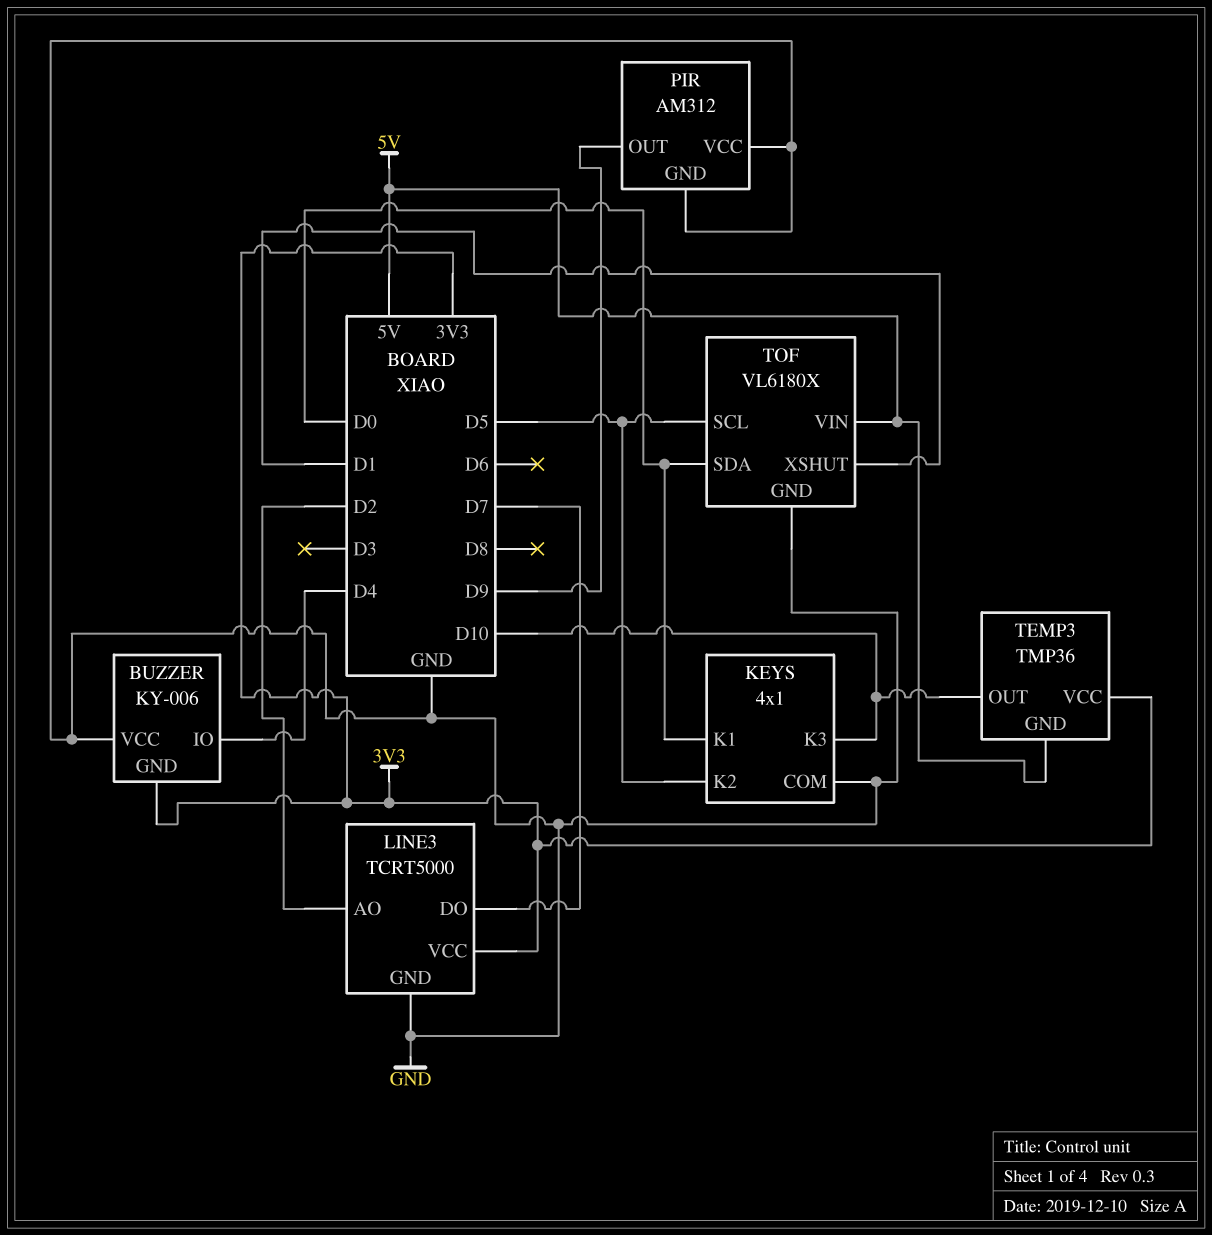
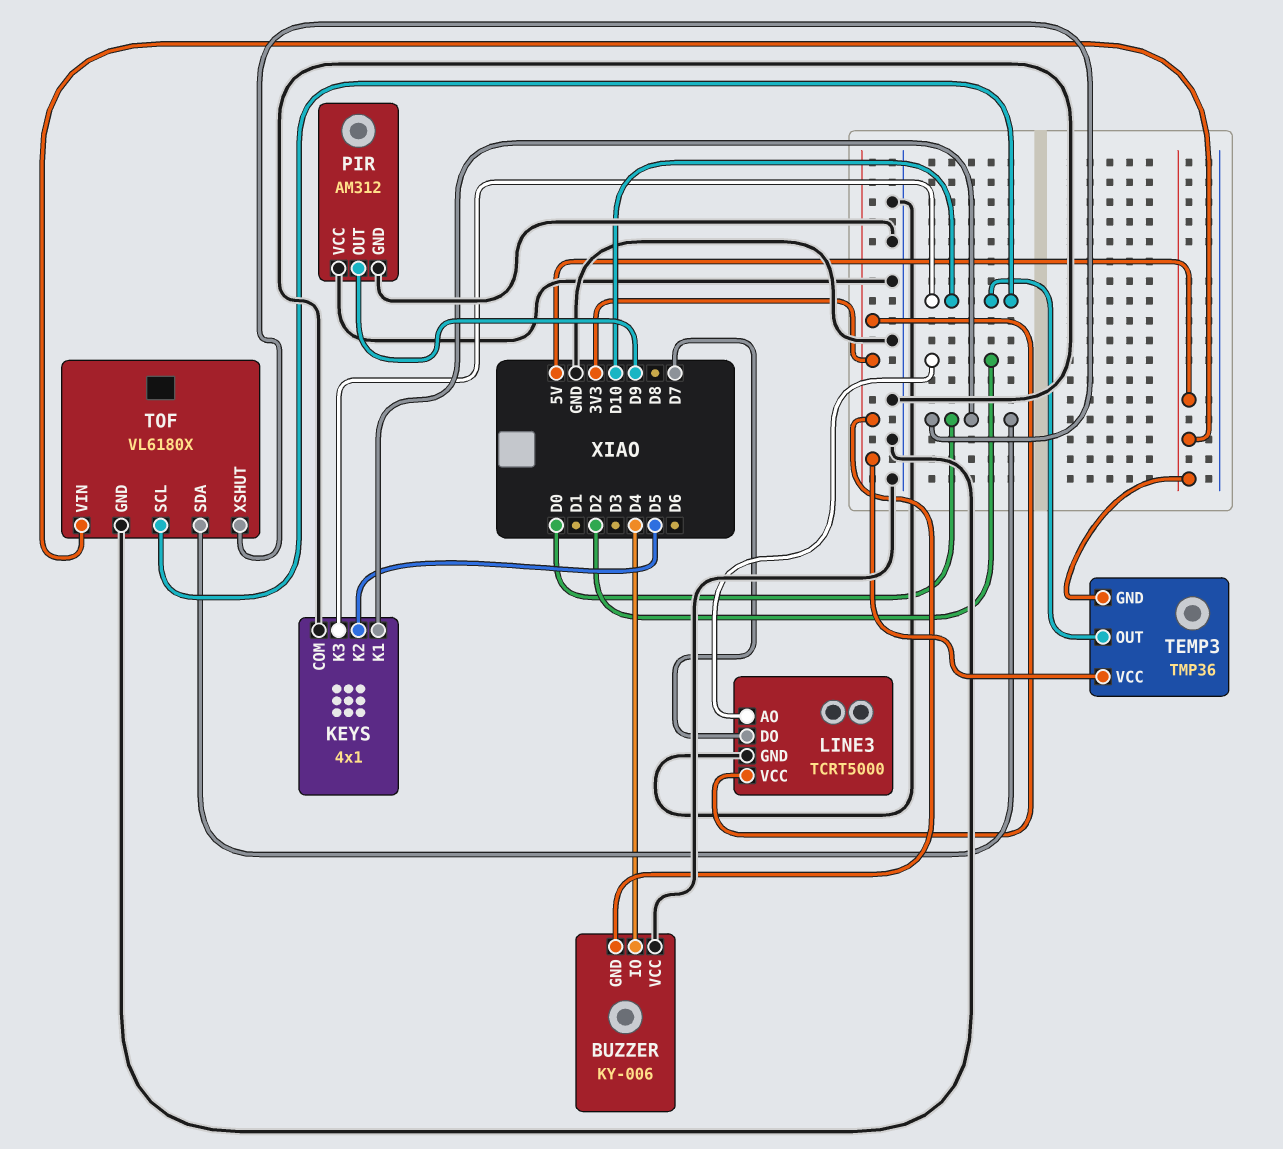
TOF pin SCL: D5 -> D10
TOF pin XSHUT: D1 -> D0

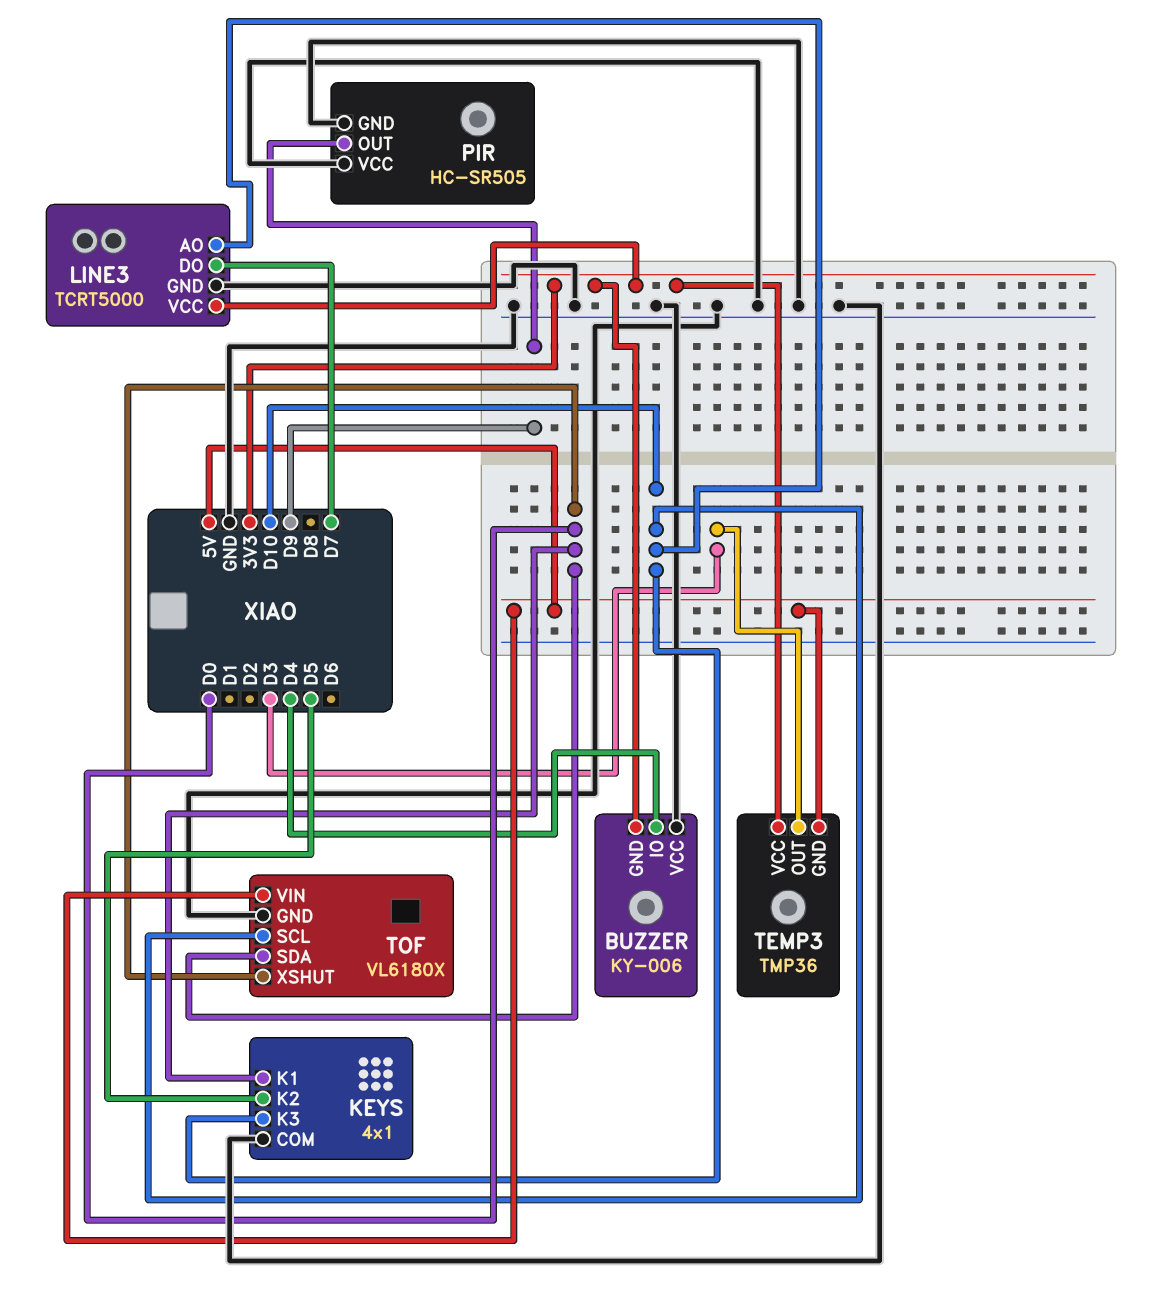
LINE3 pin AO: D2 -> D10
PIR: AM312 -> HC-SR505
TEMP3 pin OUT: D10 -> D3

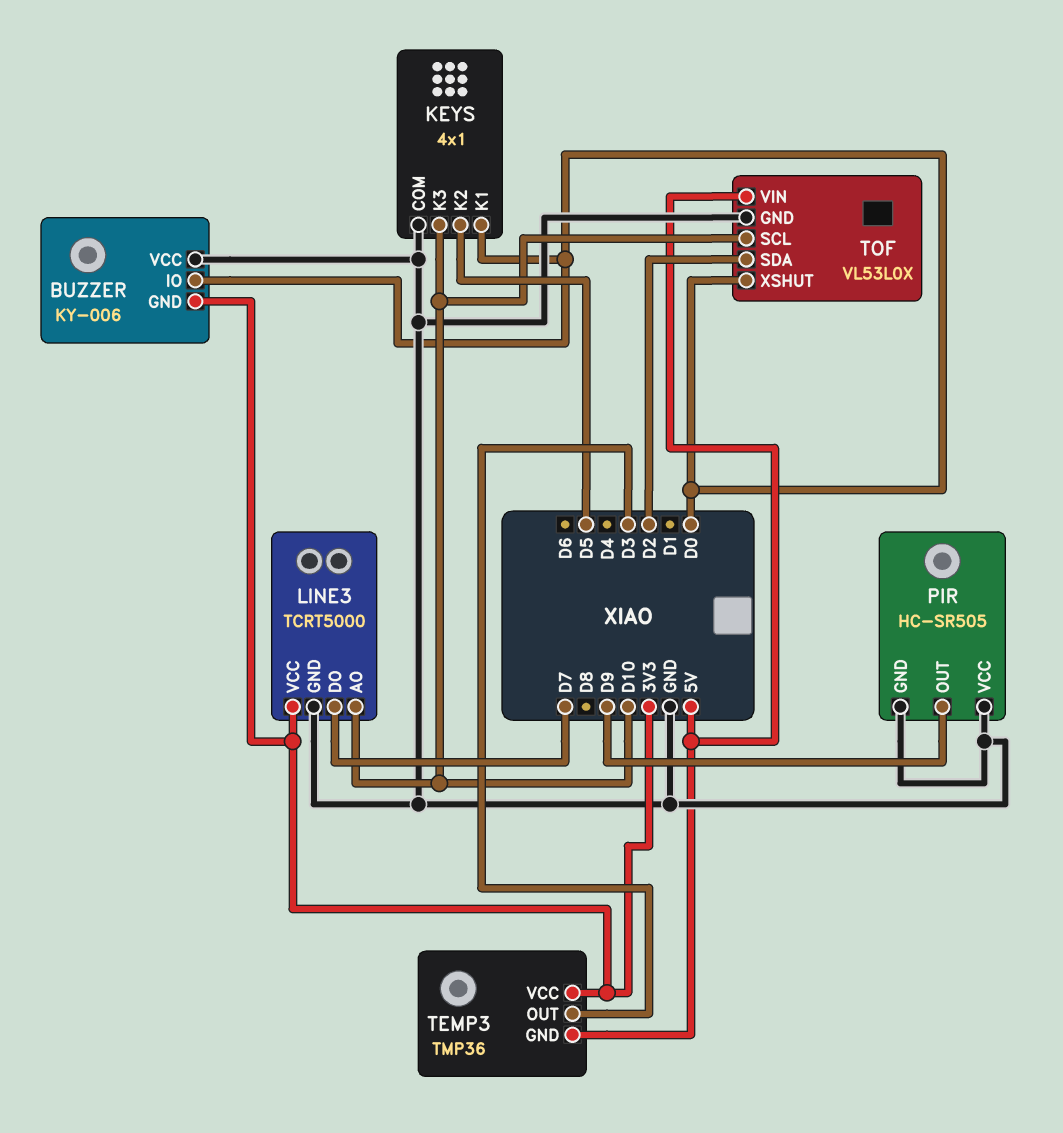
BUZZER pin IO: D4 -> D0
TOF: VL6180X -> VL53L0X
TOF pin SDA: D0 -> D2

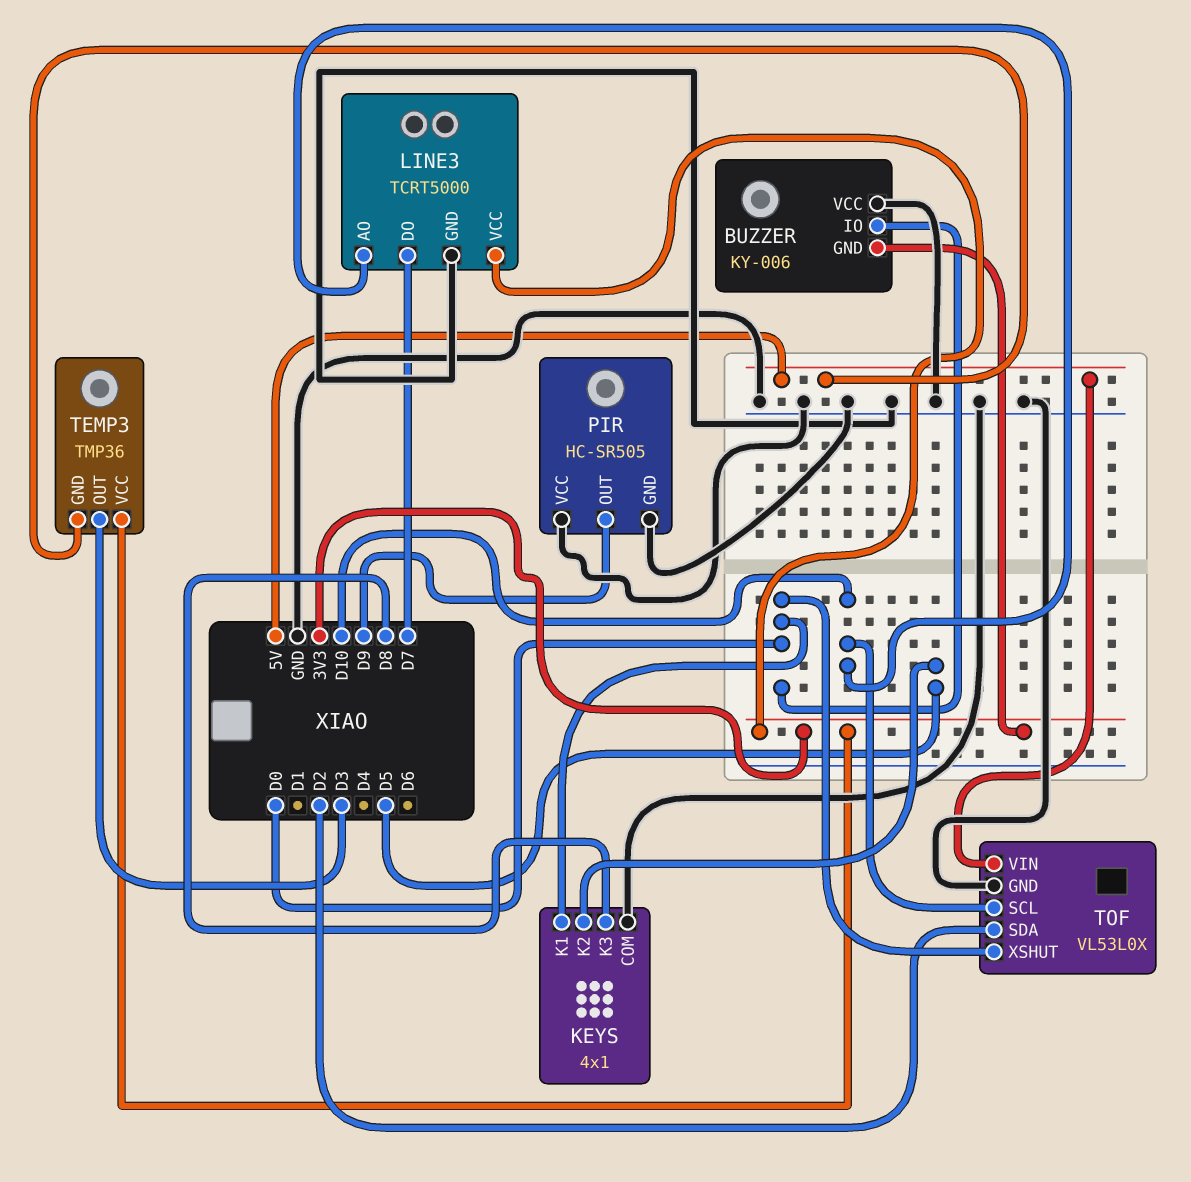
KEYS pin K3: D10 -> D8

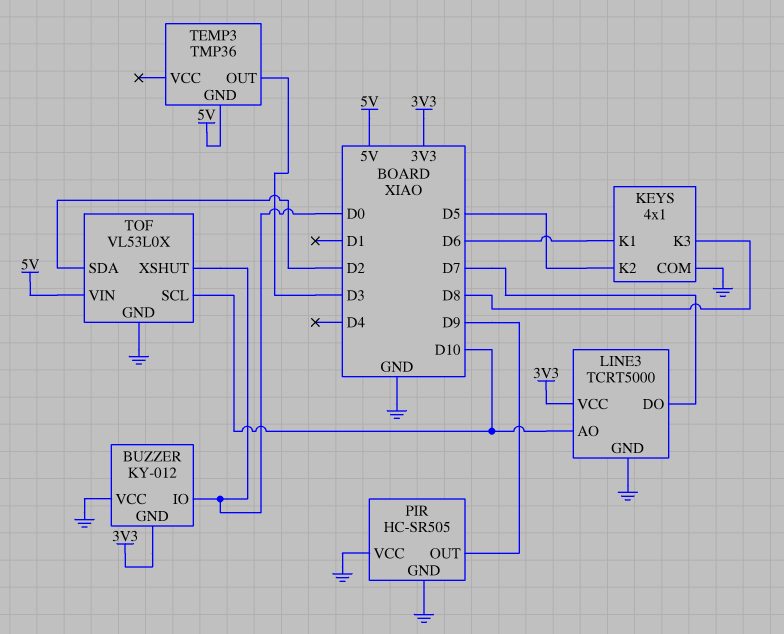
BUZZER: KY-006 -> KY-012
KEYS pin K1: D0 -> D6
TEMP3 pin VCC: 3V3 -> none

